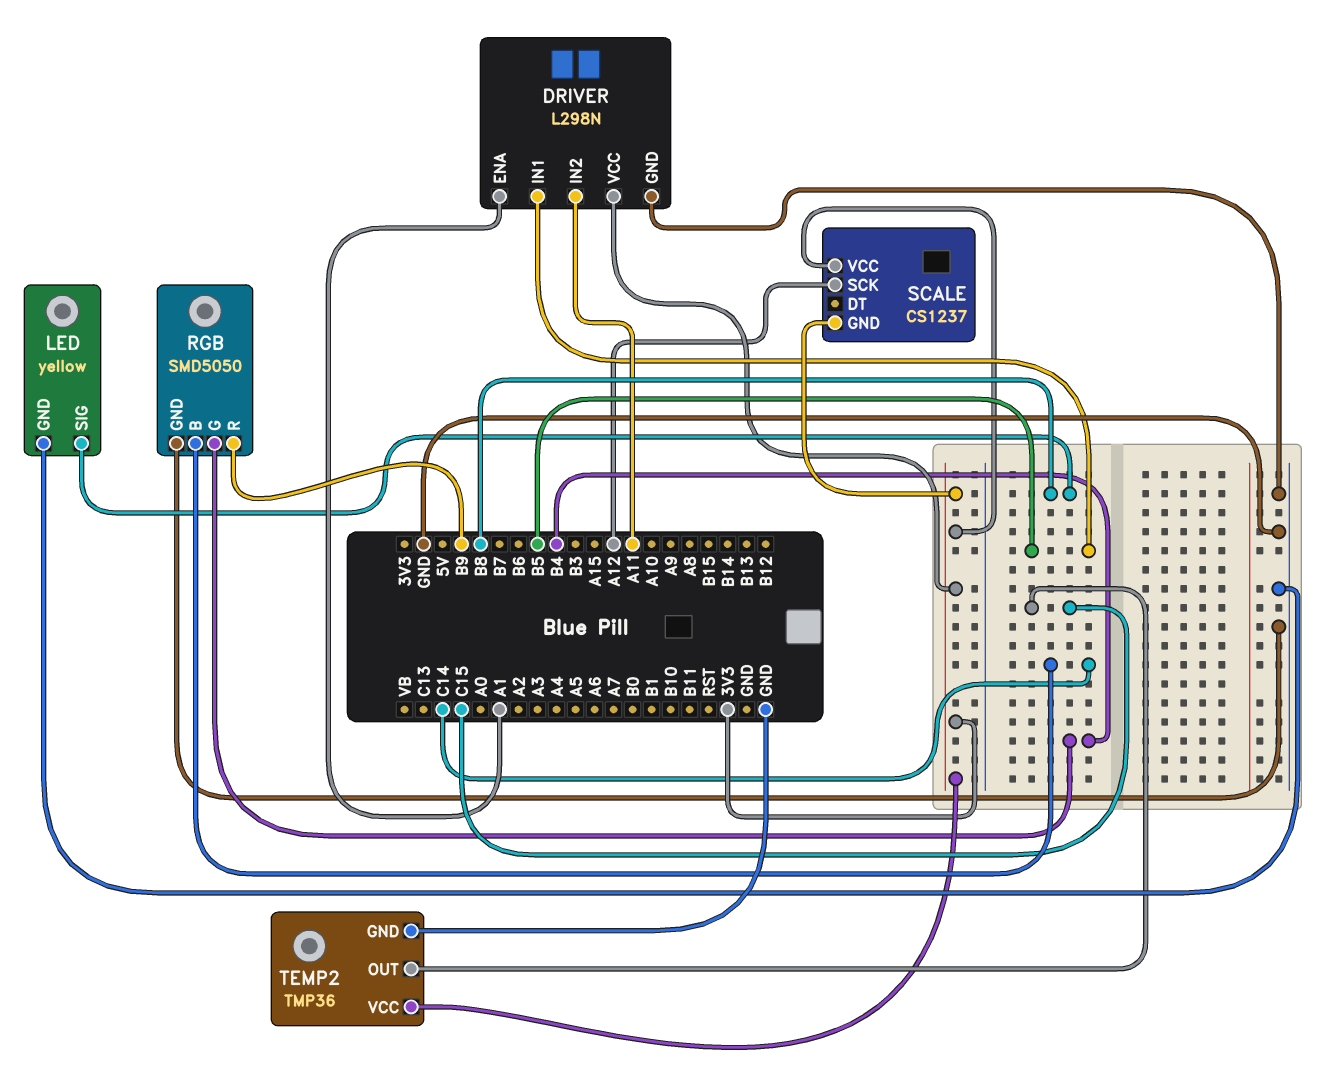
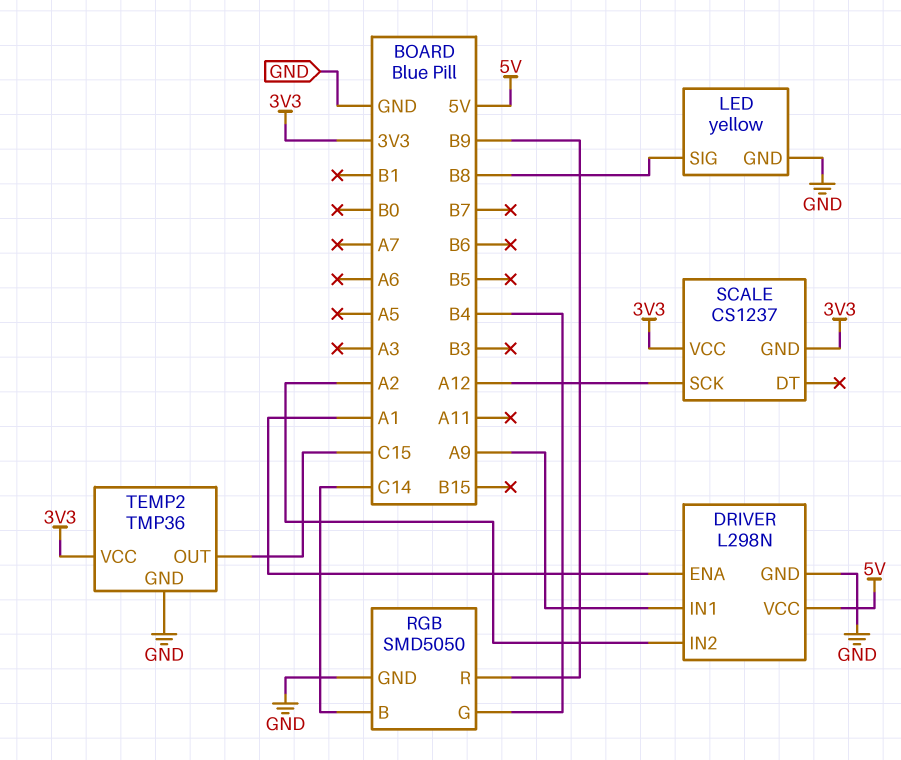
DRIVER pin IN1: B5 -> A9
DRIVER pin IN2: A11 -> A2
DRIVER pin VCC: 3V3 -> 5V

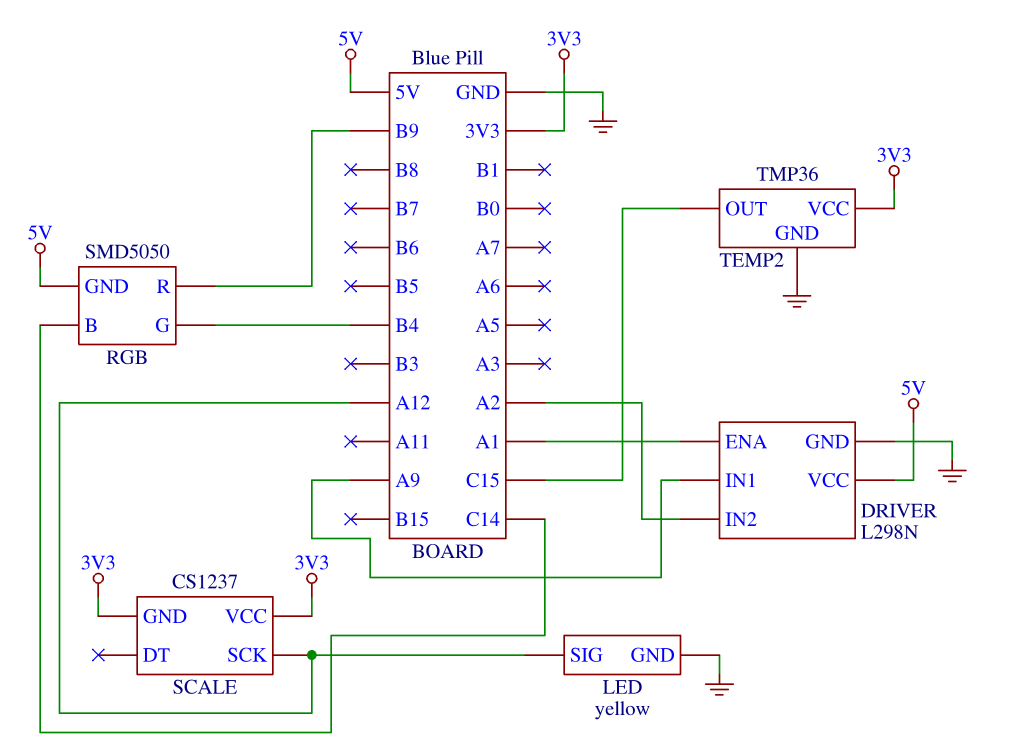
LED pin SIG: B8 -> A12
RGB pin GND: GND -> 5V

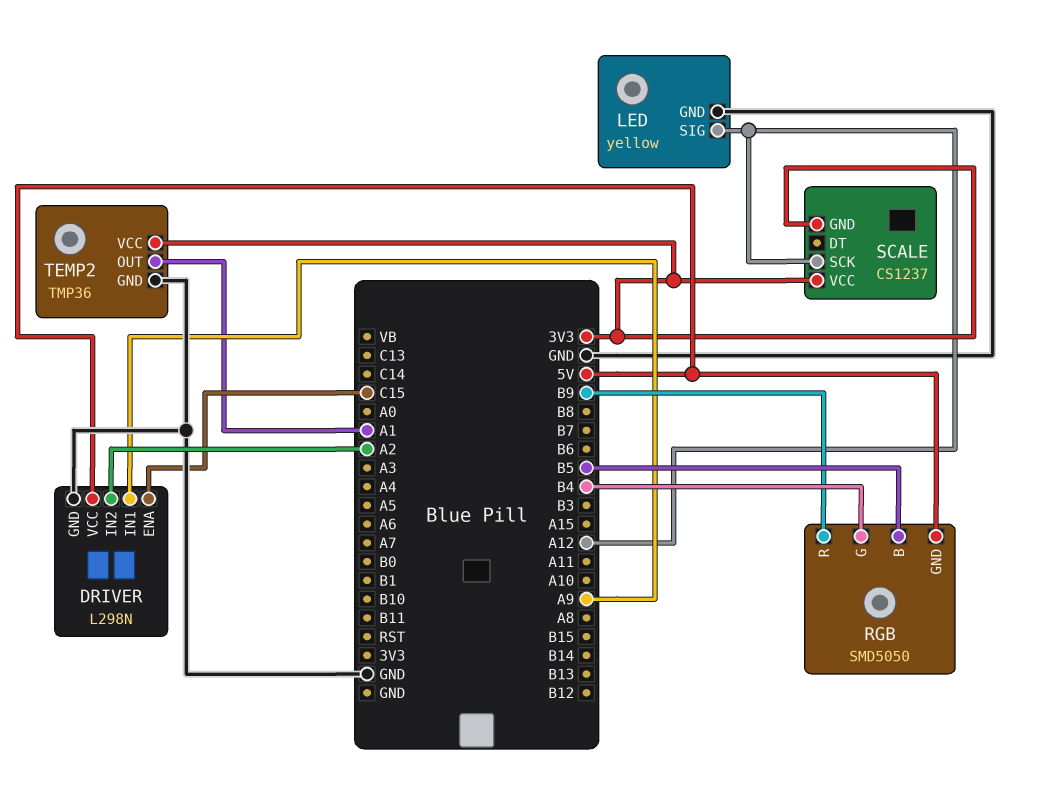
DRIVER pin ENA: A1 -> C15
RGB pin B: C14 -> B5
TEMP2 pin OUT: C15 -> A1

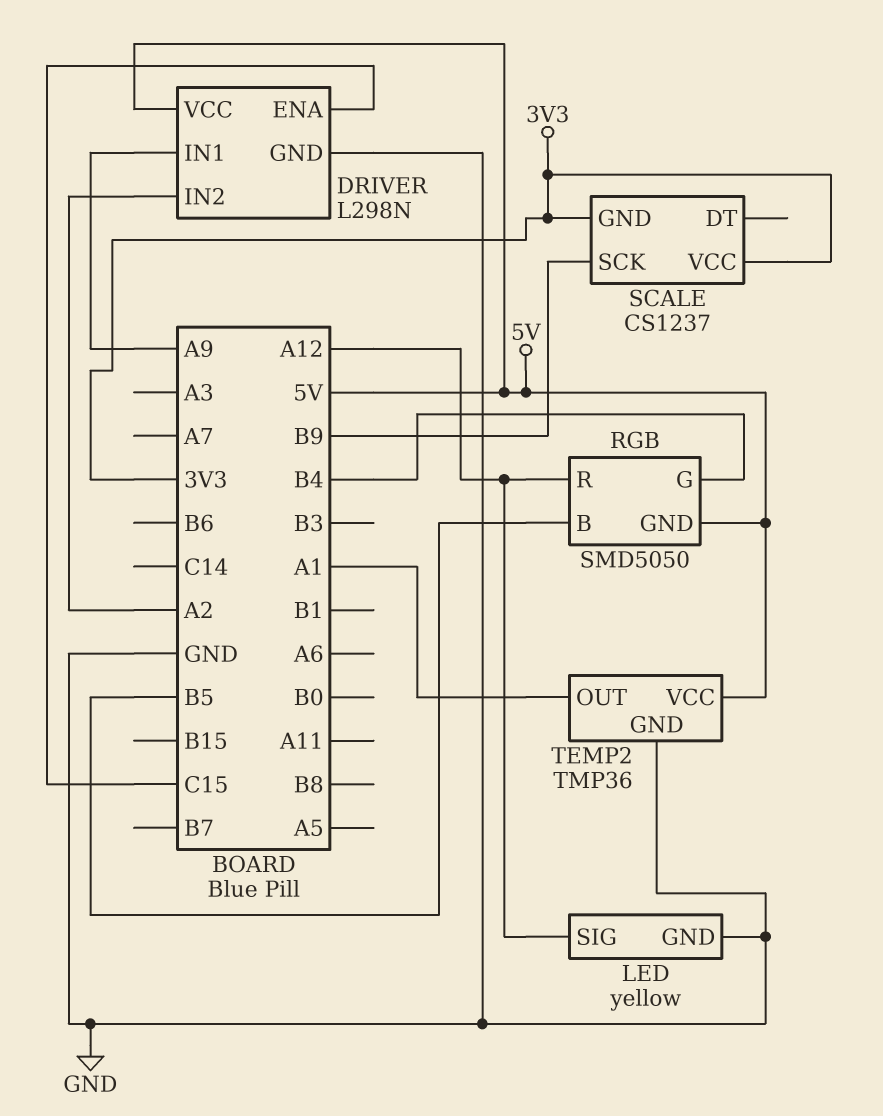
RGB pin R: B9 -> A12
SCALE pin SCK: A12 -> B9
TEMP2 pin VCC: 3V3 -> 5V

